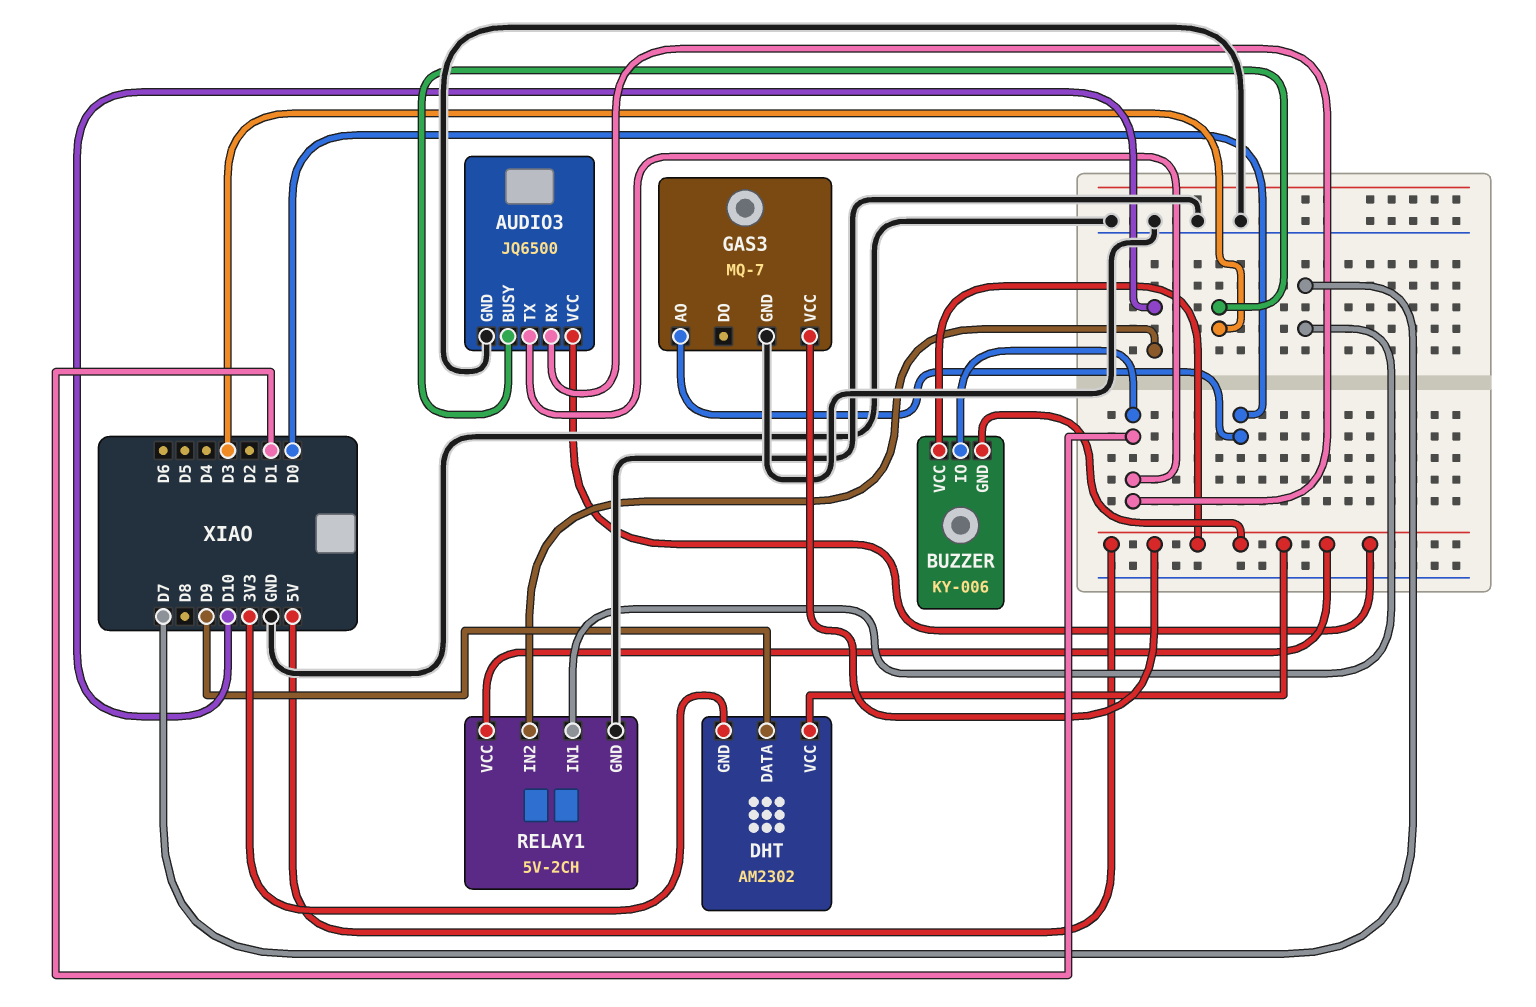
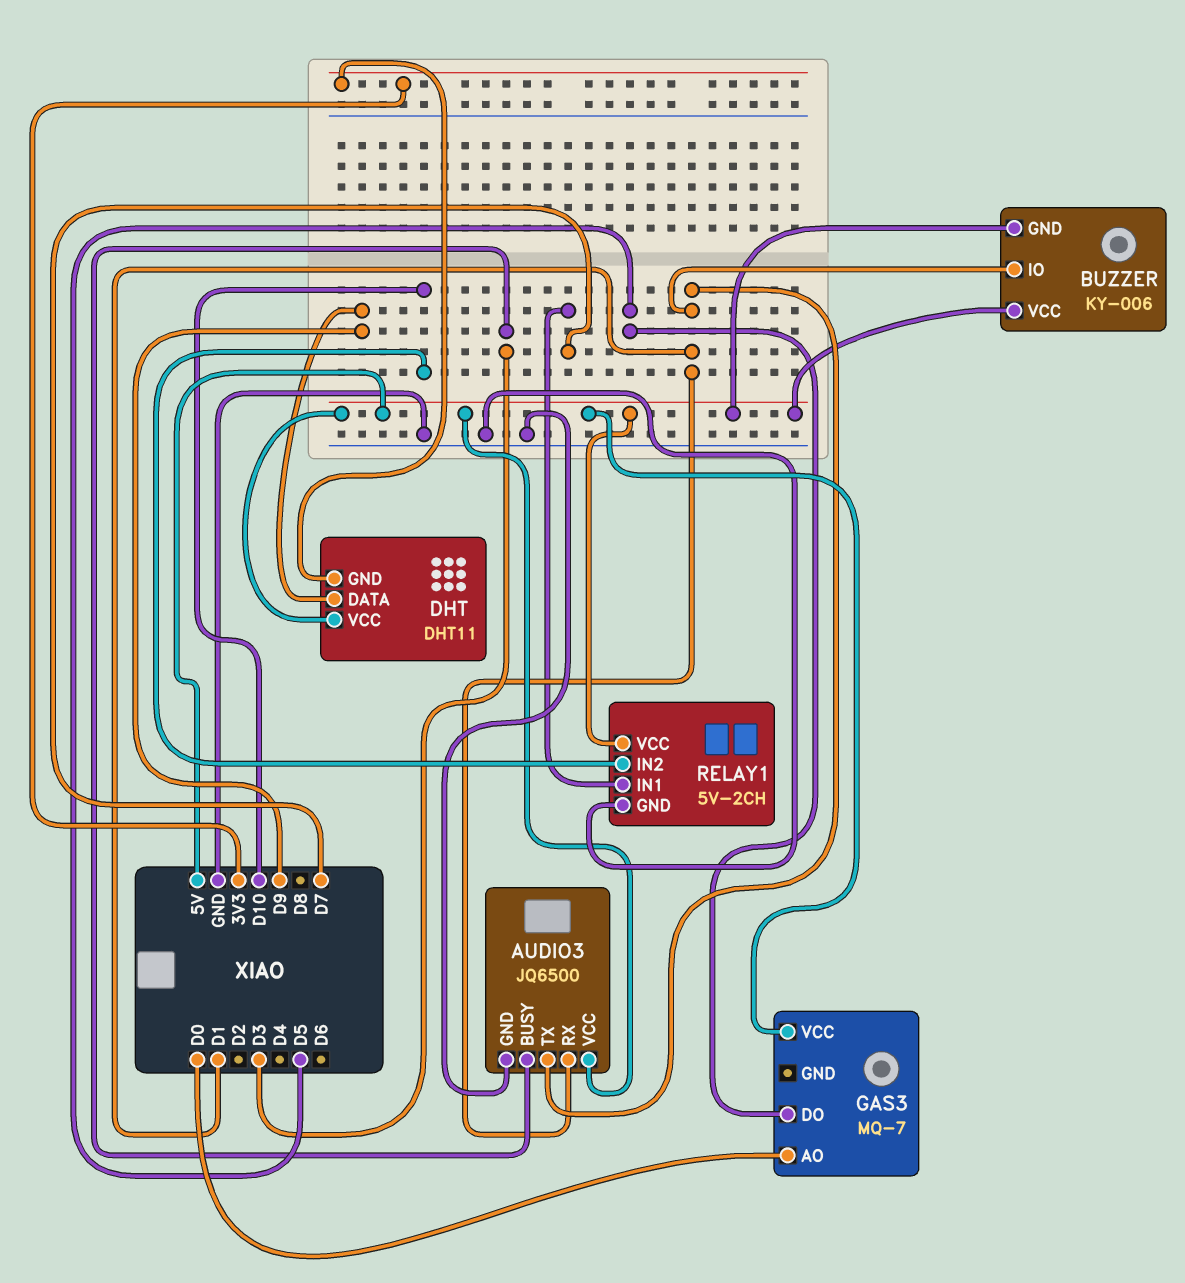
DHT: AM2302 -> DHT11
GAS3 pin DO: none -> D5
GAS3 pin GND: GND -> none

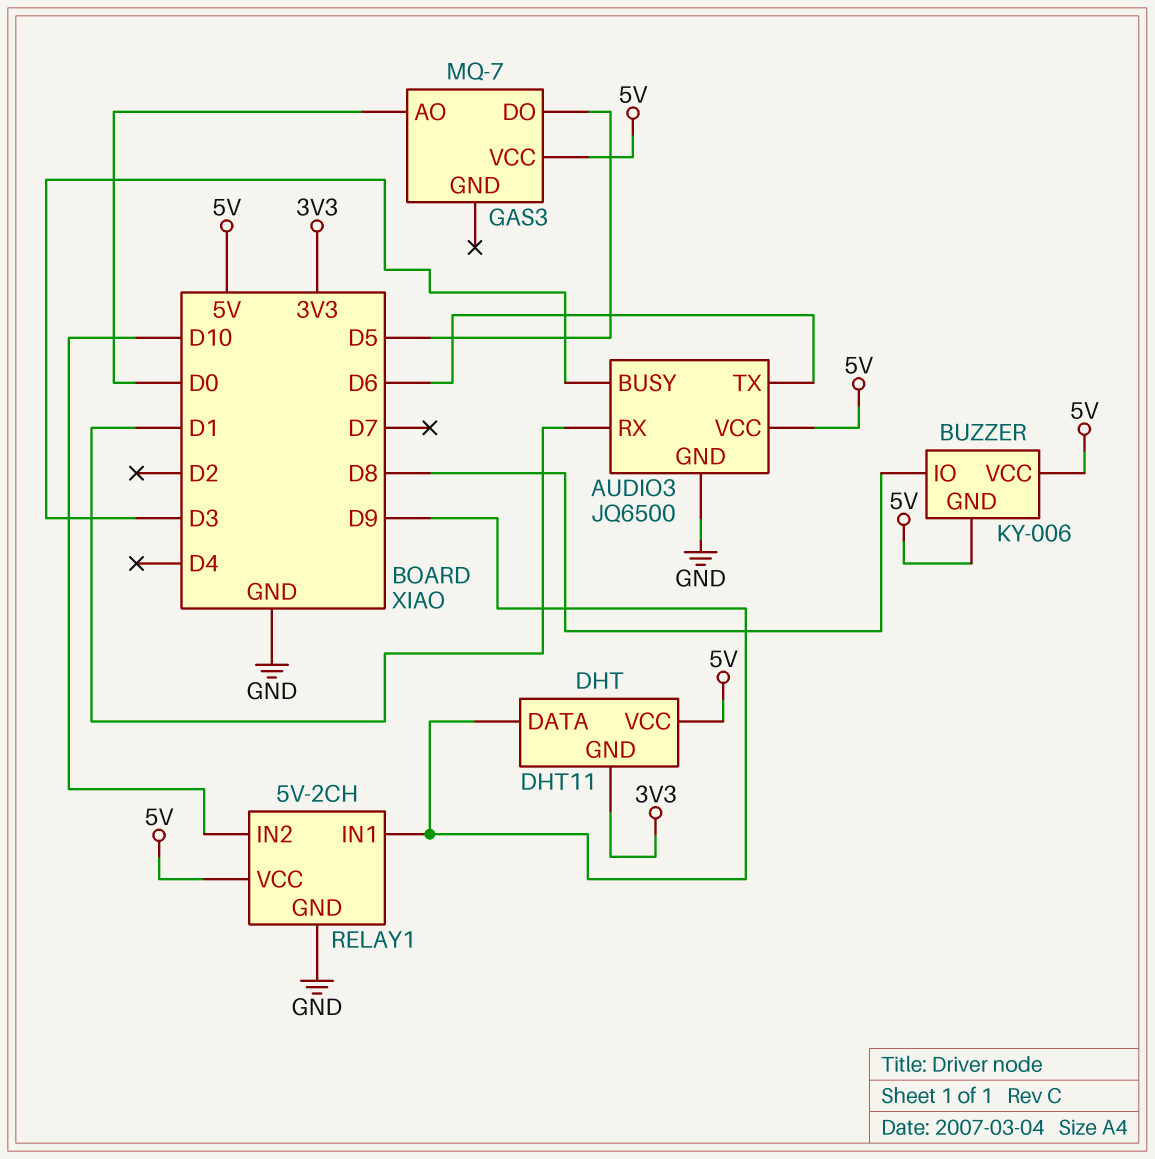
AUDIO3 pin TX: D1 -> D6
BUZZER pin IO: D1 -> D8
RELAY1 pin IN1: D7 -> D9

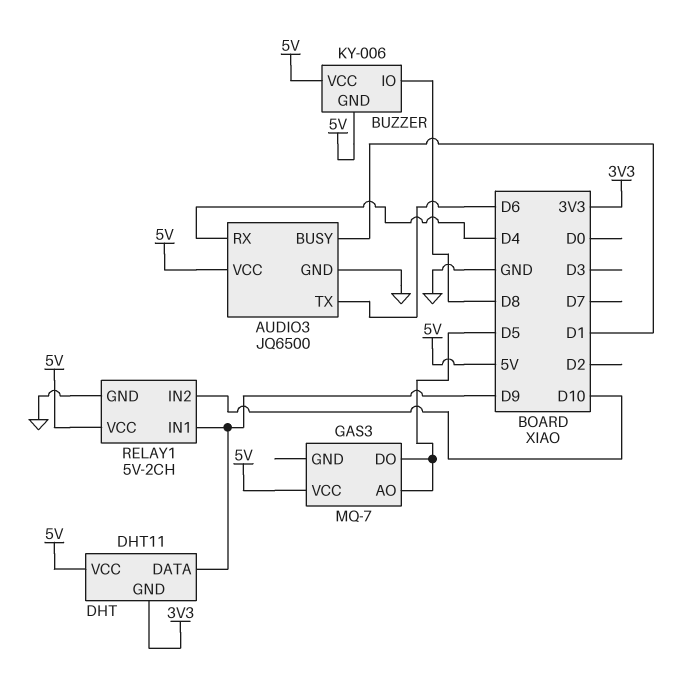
AUDIO3 pin BUSY: D3 -> D1
AUDIO3 pin RX: D1 -> D4
GAS3 pin AO: D0 -> D5

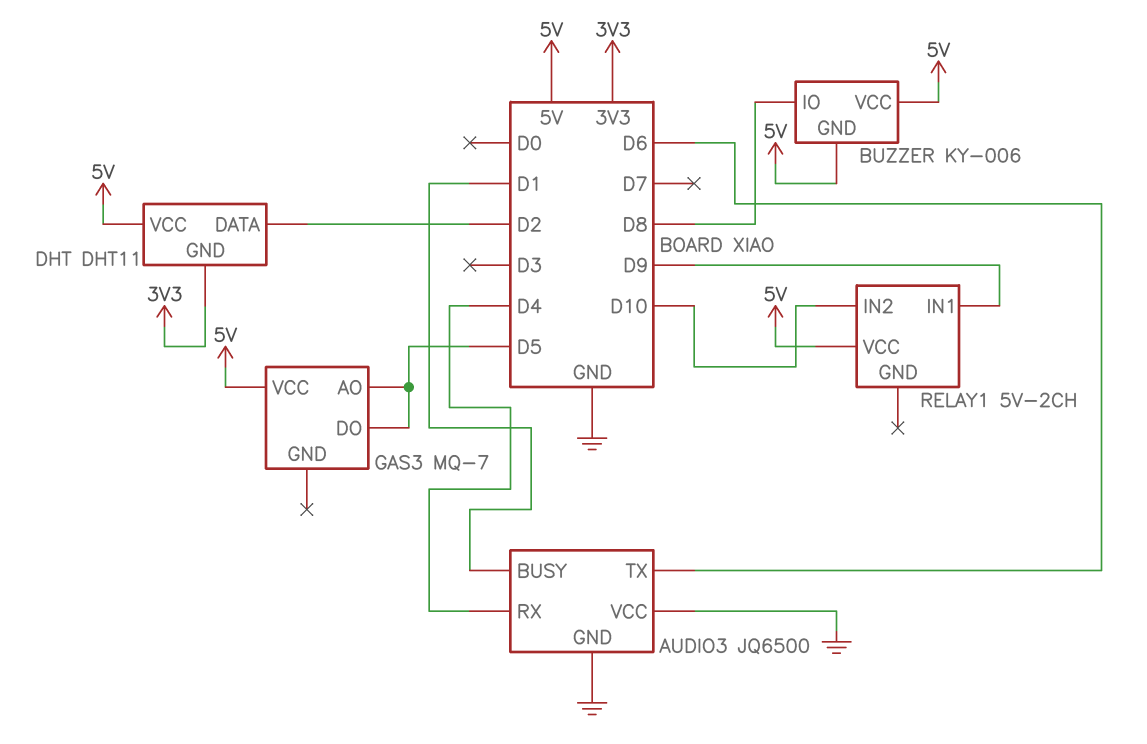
AUDIO3 pin VCC: 5V -> GND
DHT pin DATA: D9 -> D2
RELAY1 pin GND: GND -> none

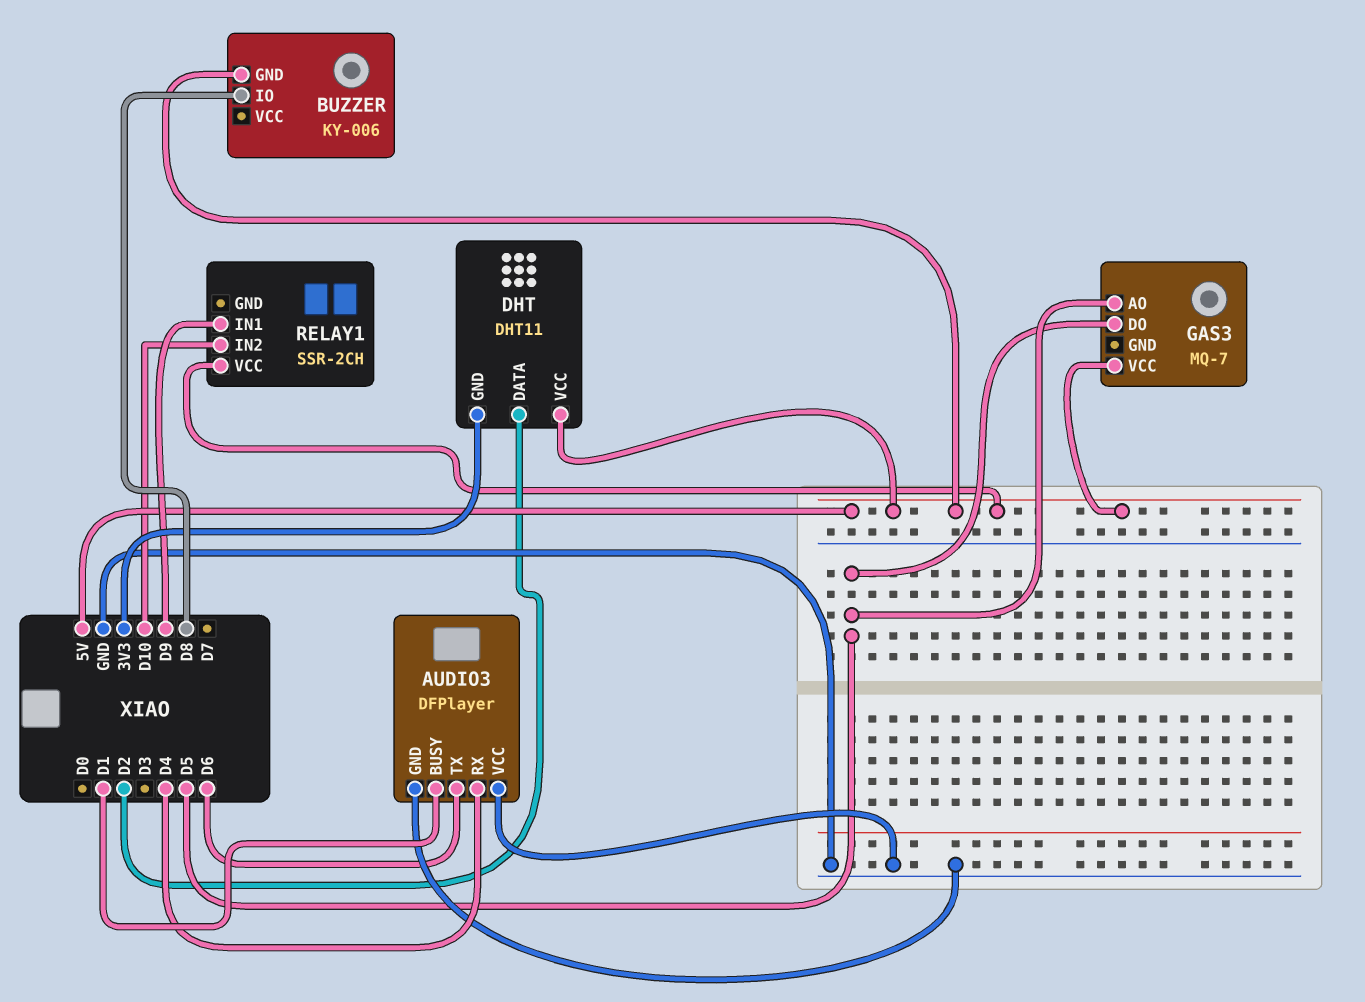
AUDIO3: JQ6500 -> DFPlayer
BUZZER pin VCC: 5V -> none
RELAY1: 5V-2CH -> SSR-2CH

